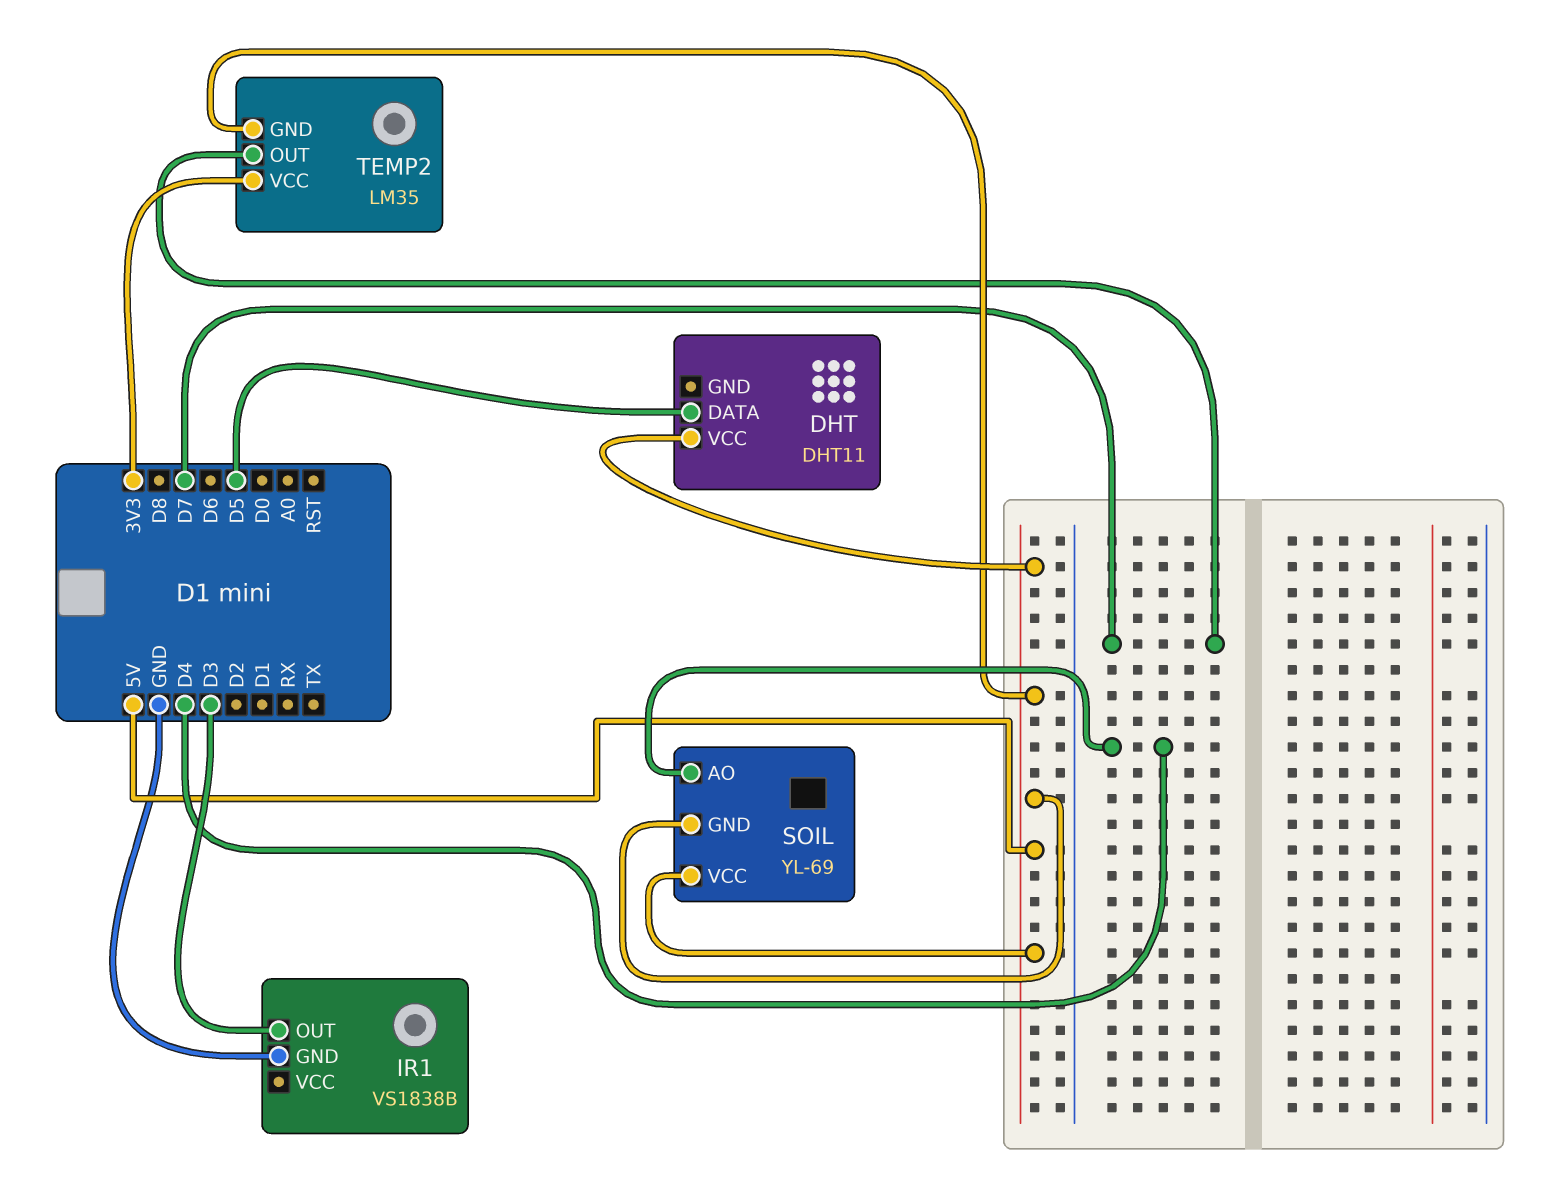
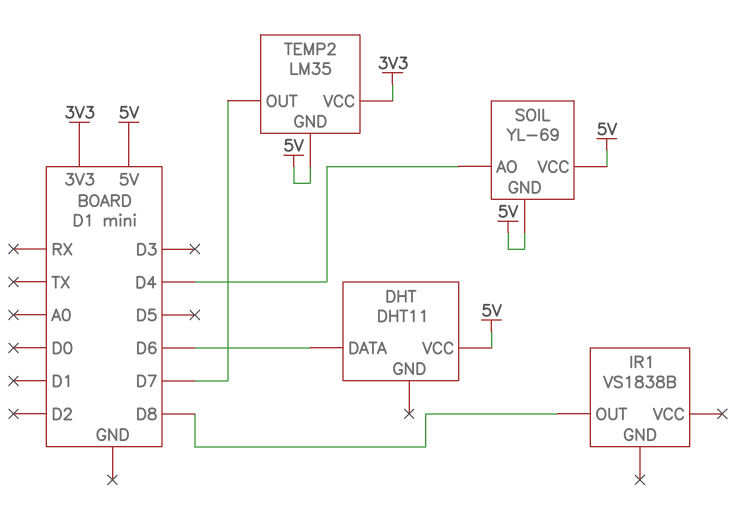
DHT pin DATA: D5 -> D6
IR1 pin GND: GND -> none
IR1 pin OUT: D3 -> D8

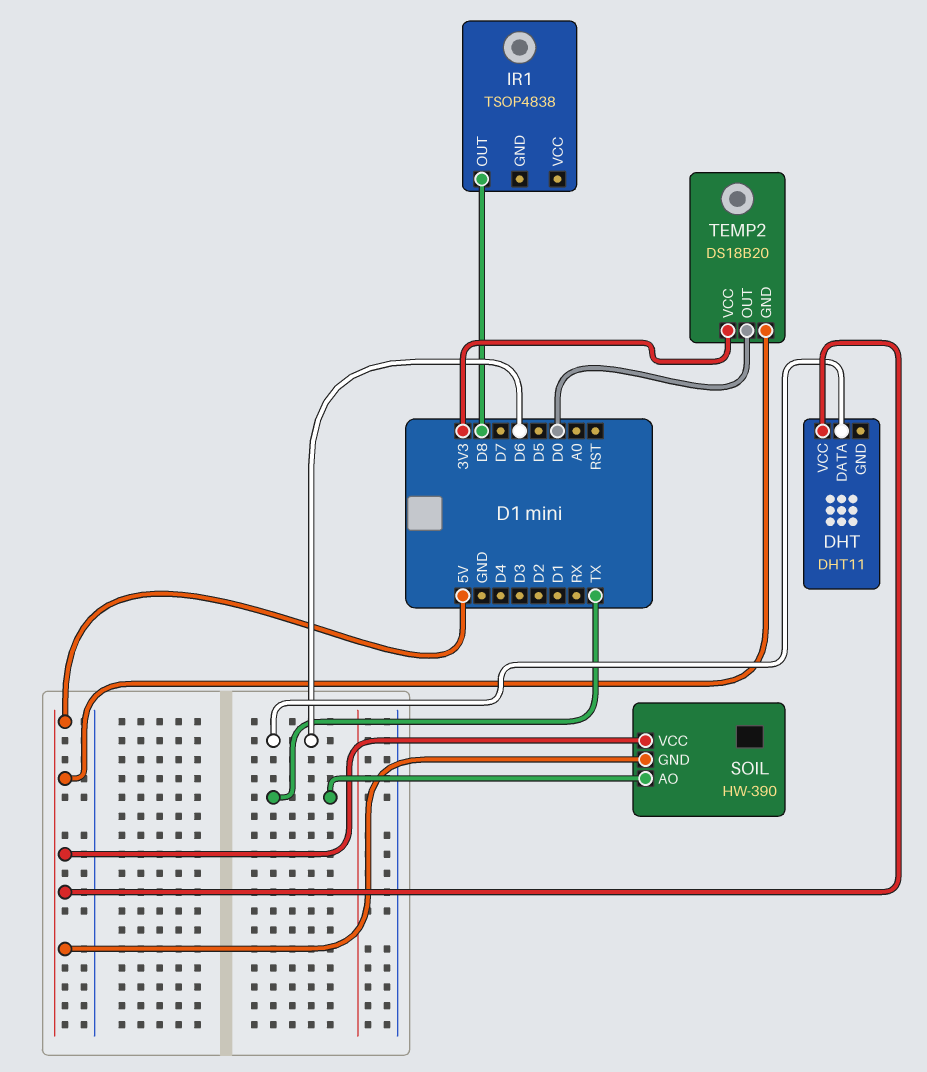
IR1: VS1838B -> TSOP4838
SOIL: YL-69 -> HW-390
SOIL pin AO: D4 -> TX
TEMP2: LM35 -> DS18B20
TEMP2 pin OUT: D7 -> D0

